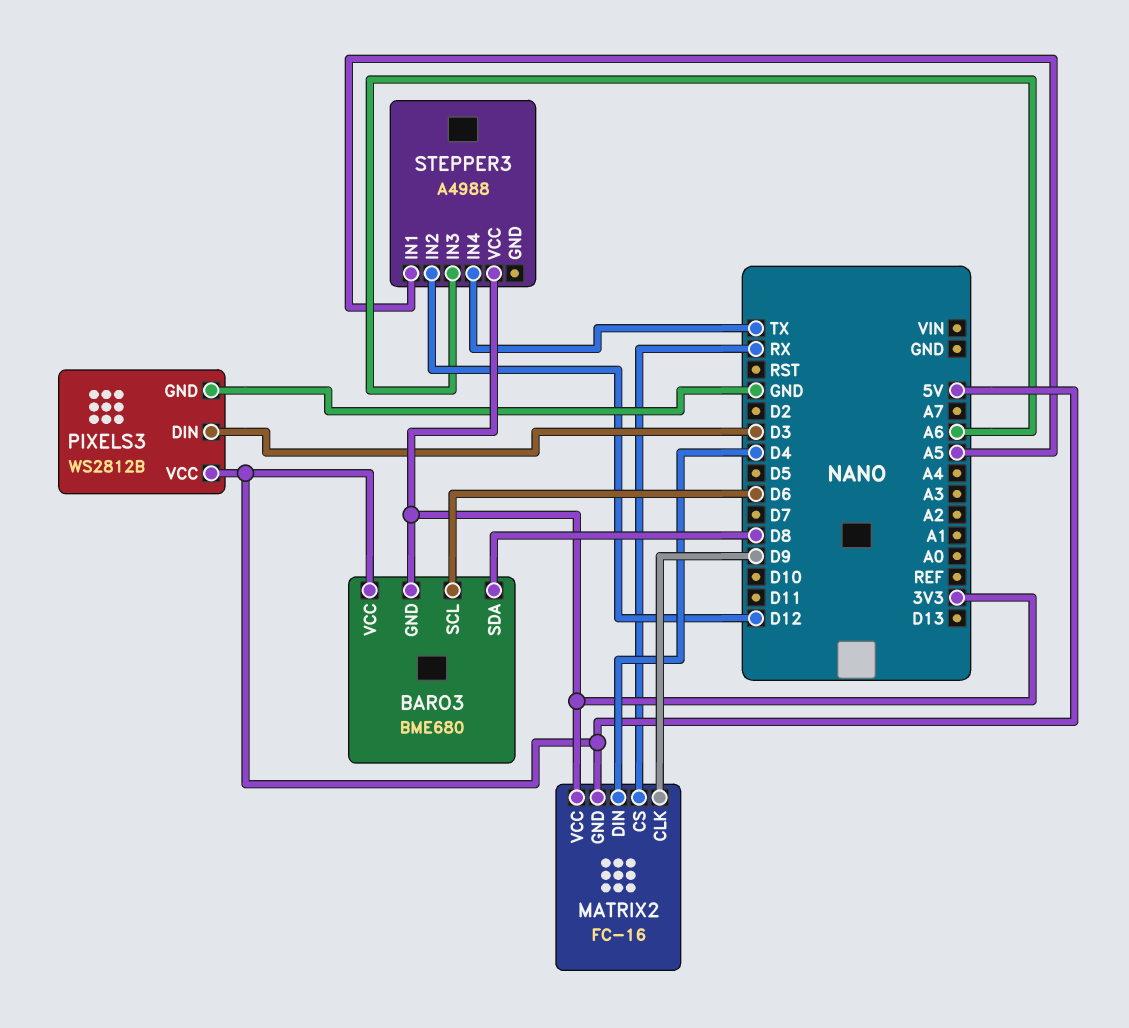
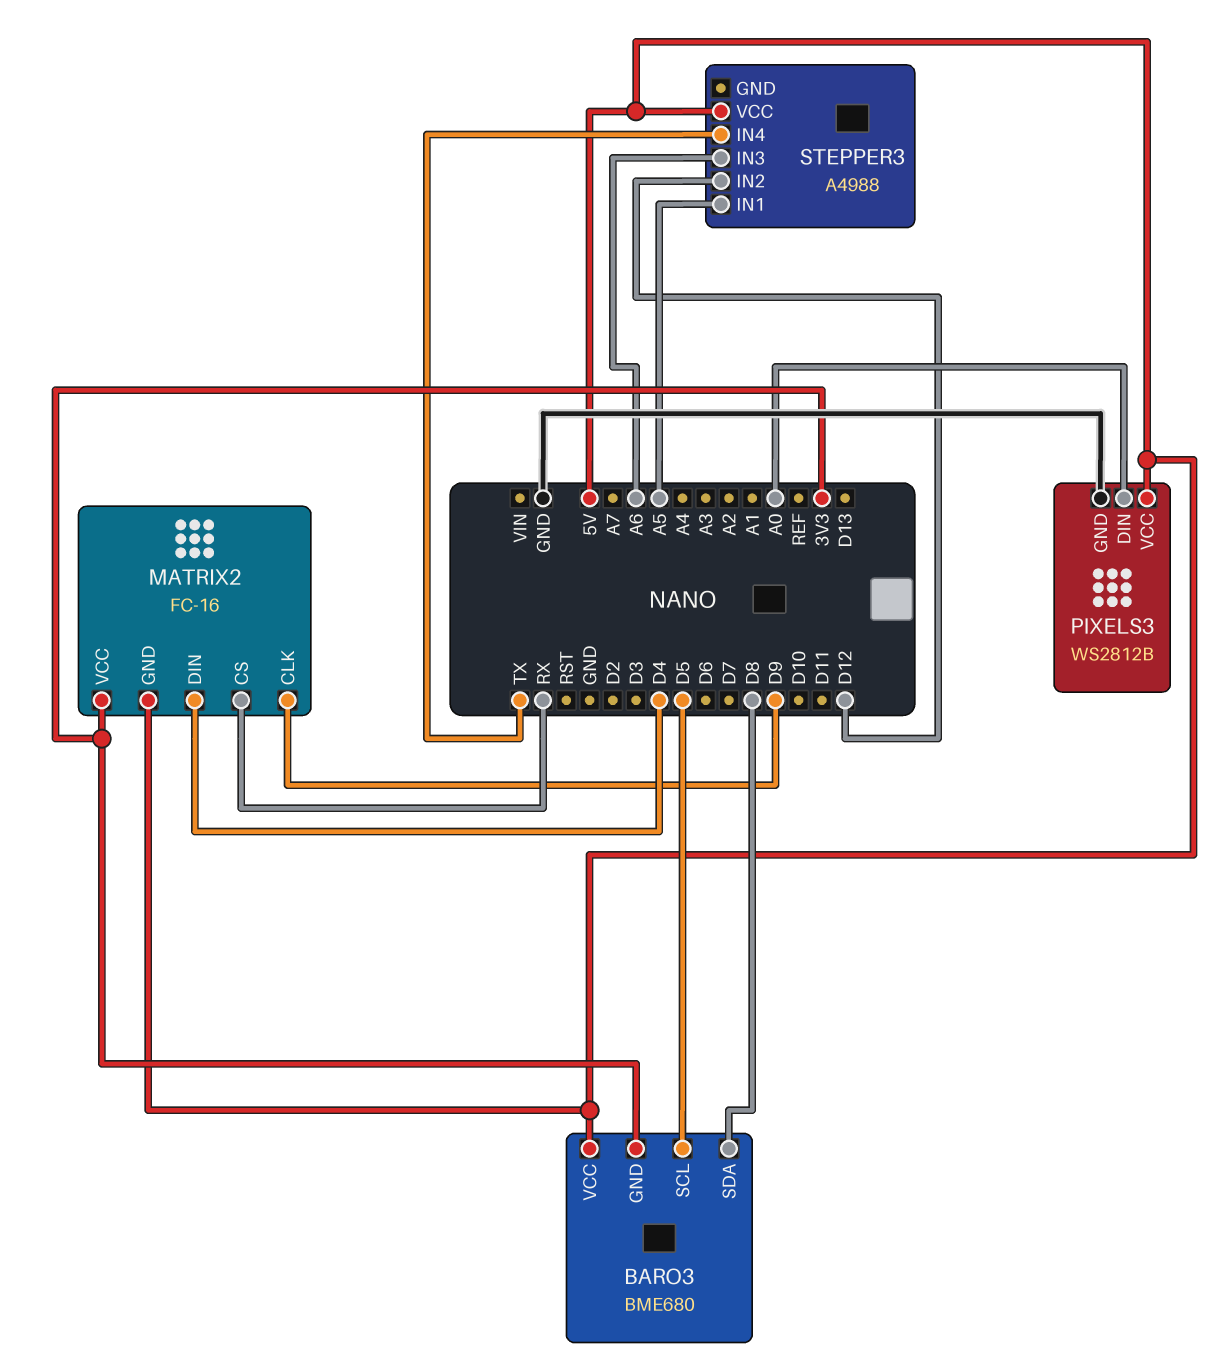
BARO3 pin SCL: D6 -> D5
PIXELS3 pin DIN: D3 -> A0
STEPPER3 pin VCC: 3V3 -> 5V

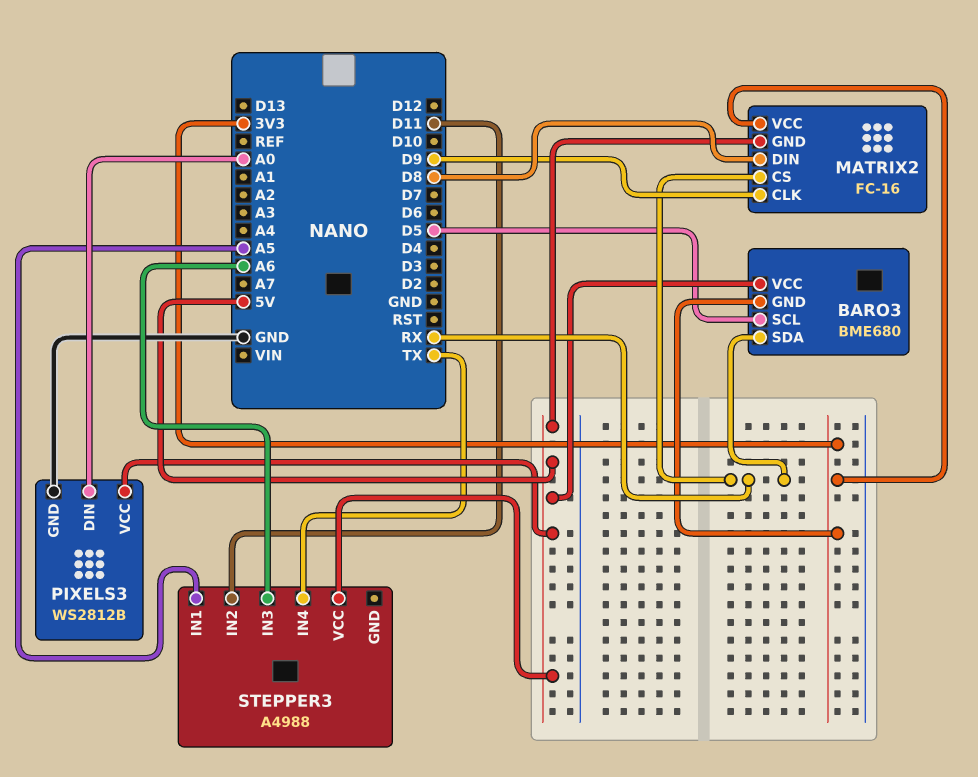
BARO3 pin SDA: D8 -> RX
MATRIX2 pin DIN: D4 -> D8
STEPPER3 pin IN2: D12 -> D11

